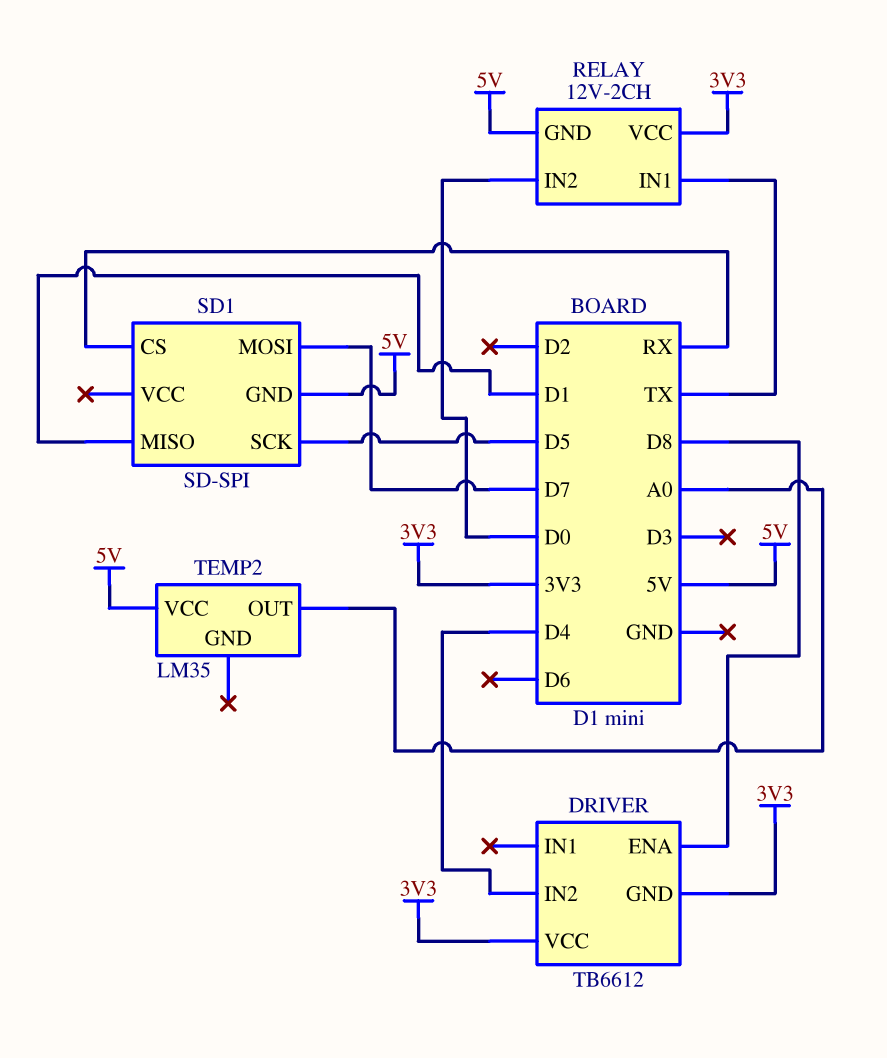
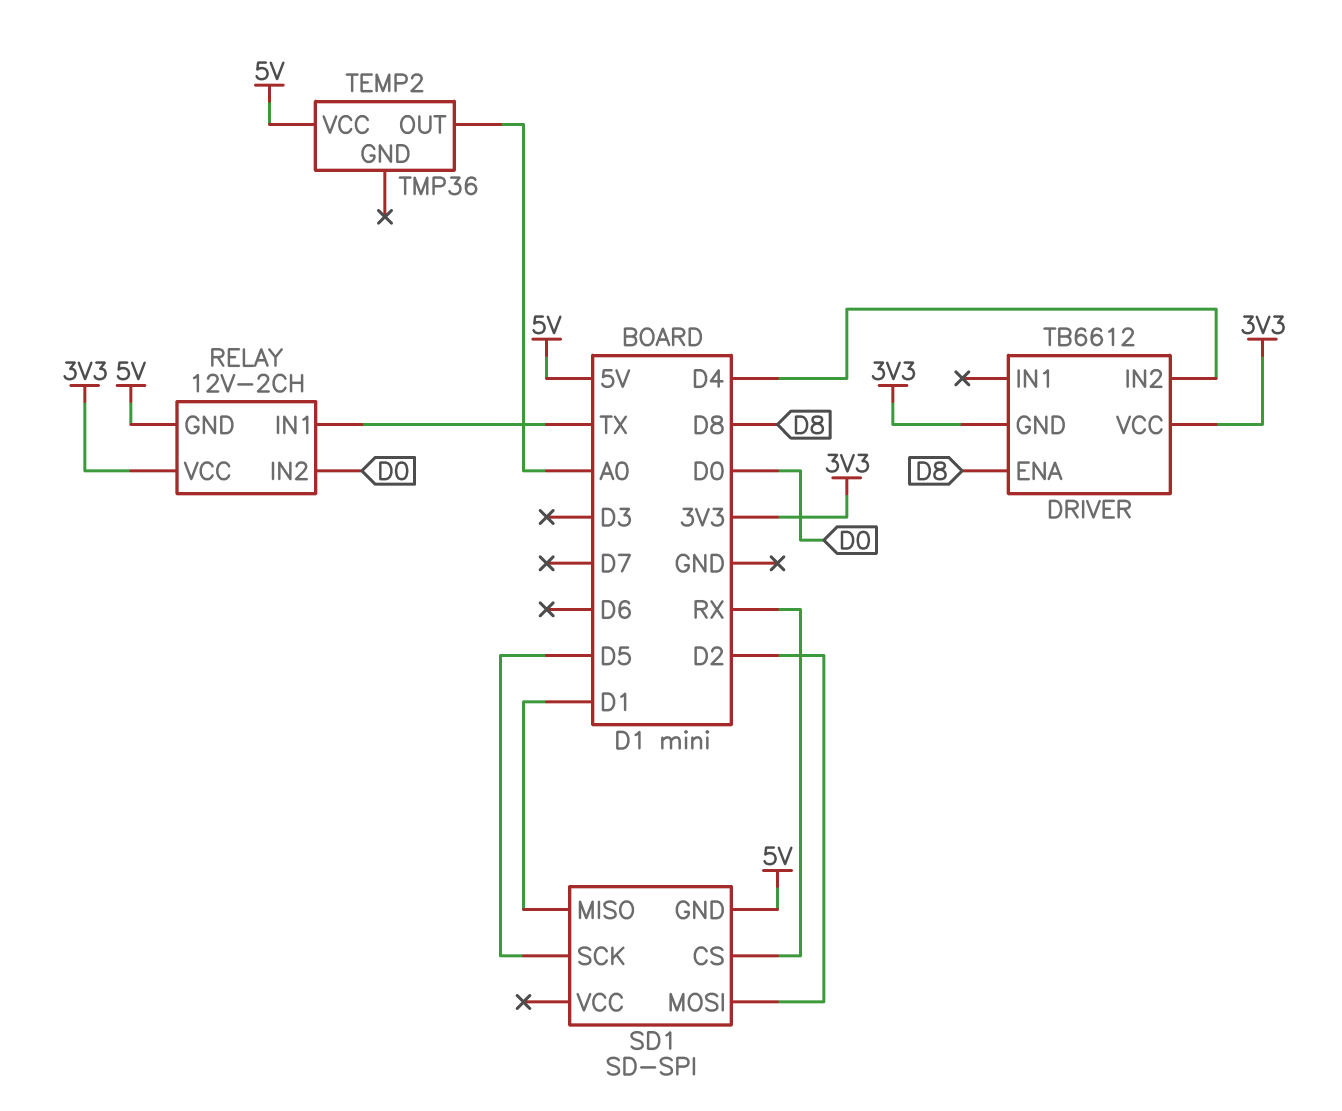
SD1 pin MOSI: D7 -> D2
TEMP2: LM35 -> TMP36

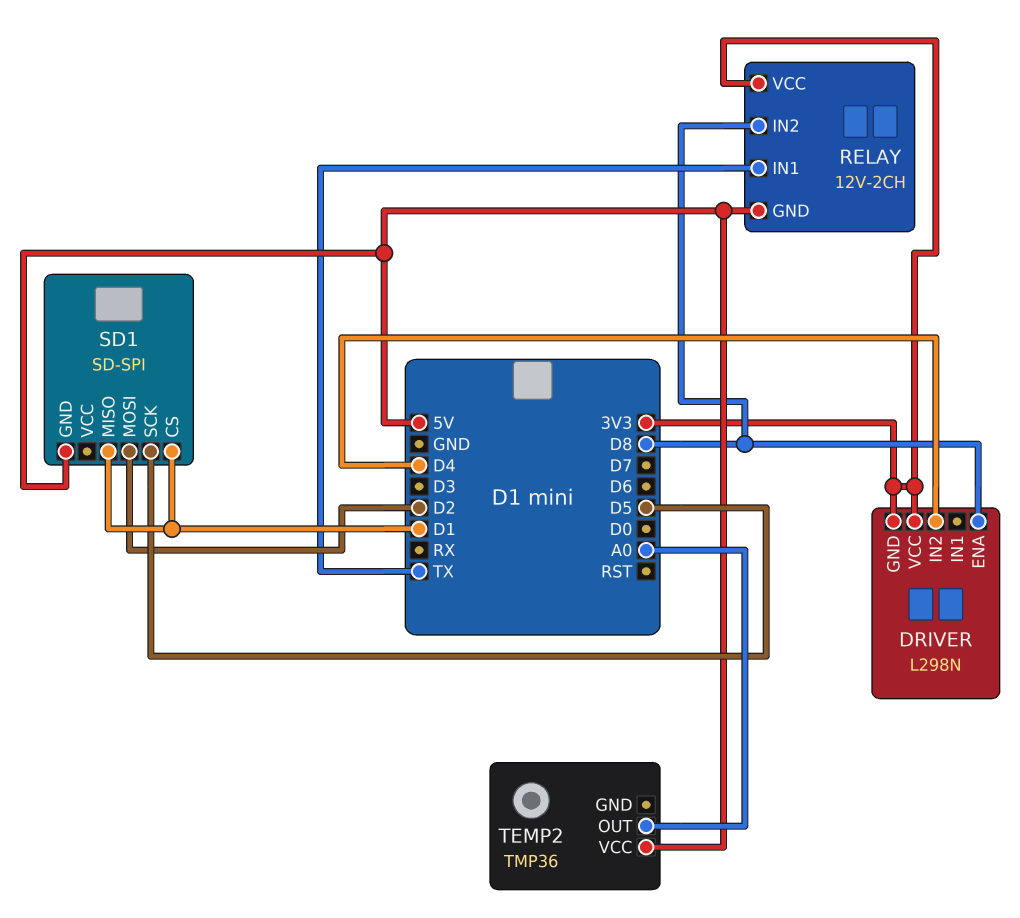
DRIVER: TB6612 -> L298N
RELAY pin IN2: D0 -> D8
SD1 pin CS: RX -> D1

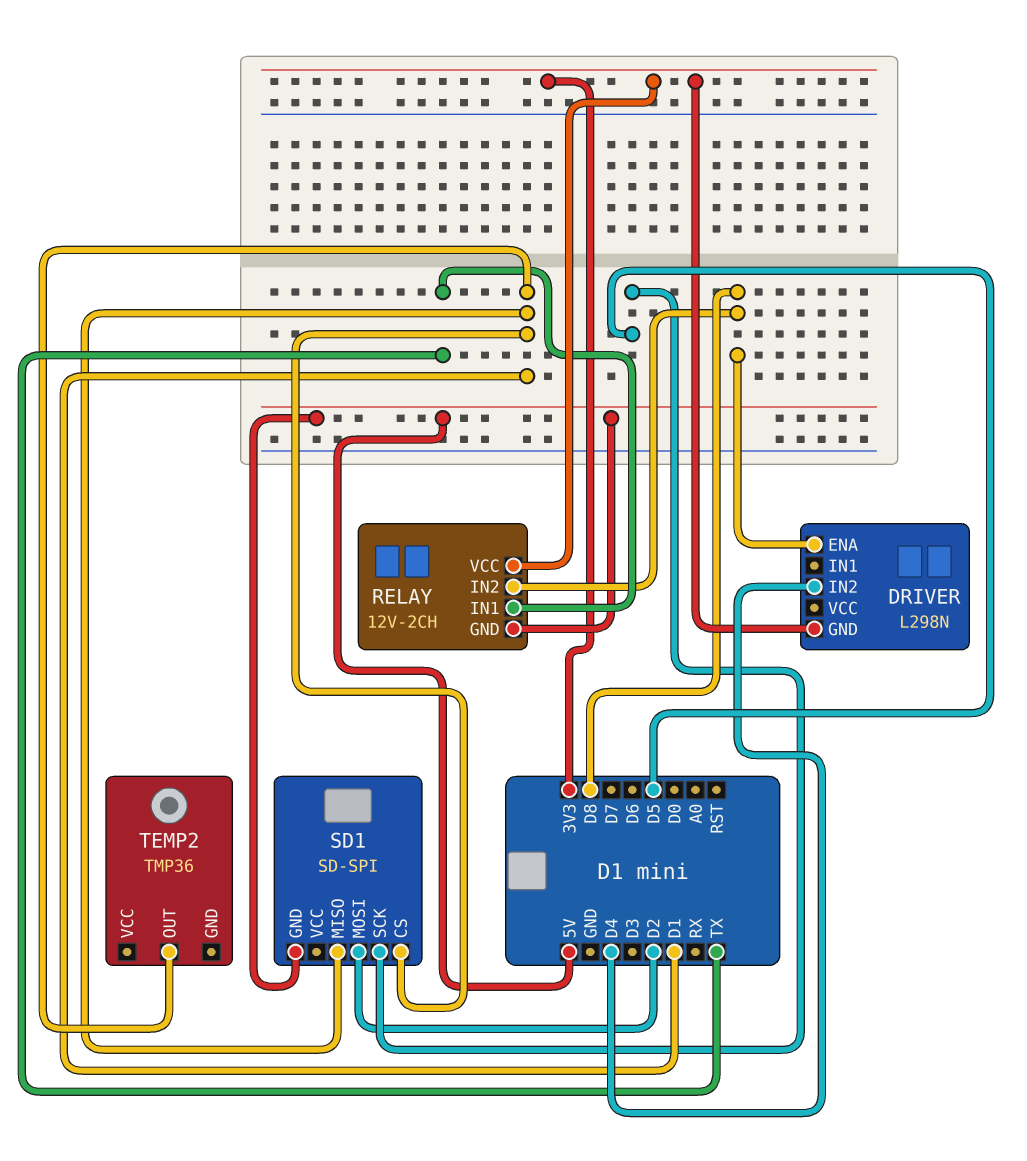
DRIVER pin VCC: 3V3 -> none
TEMP2 pin OUT: A0 -> D1
TEMP2 pin VCC: 5V -> none

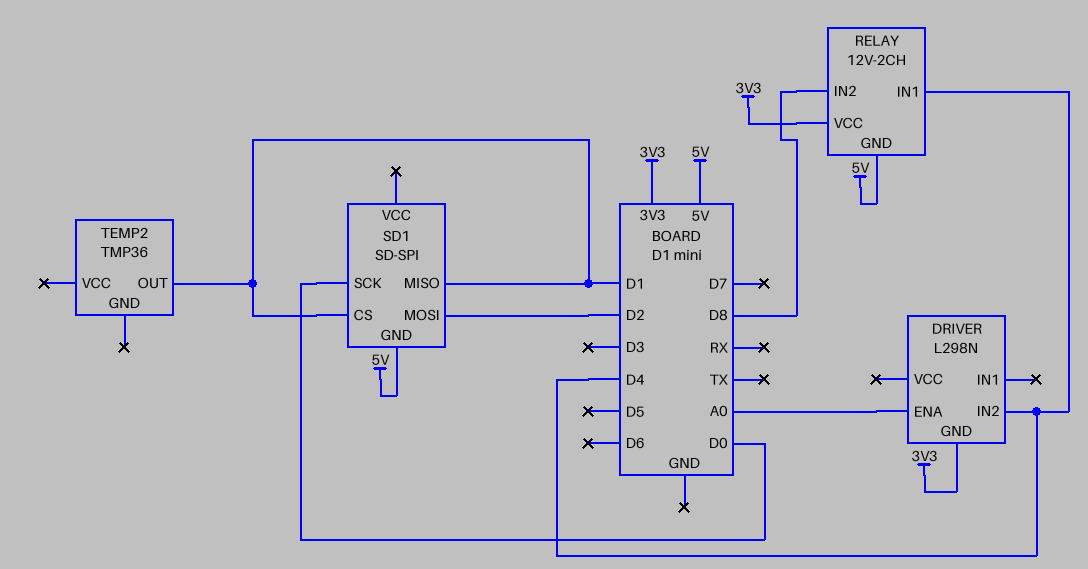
DRIVER pin ENA: D8 -> A0
RELAY pin IN1: TX -> D4
SD1 pin SCK: D5 -> D0

